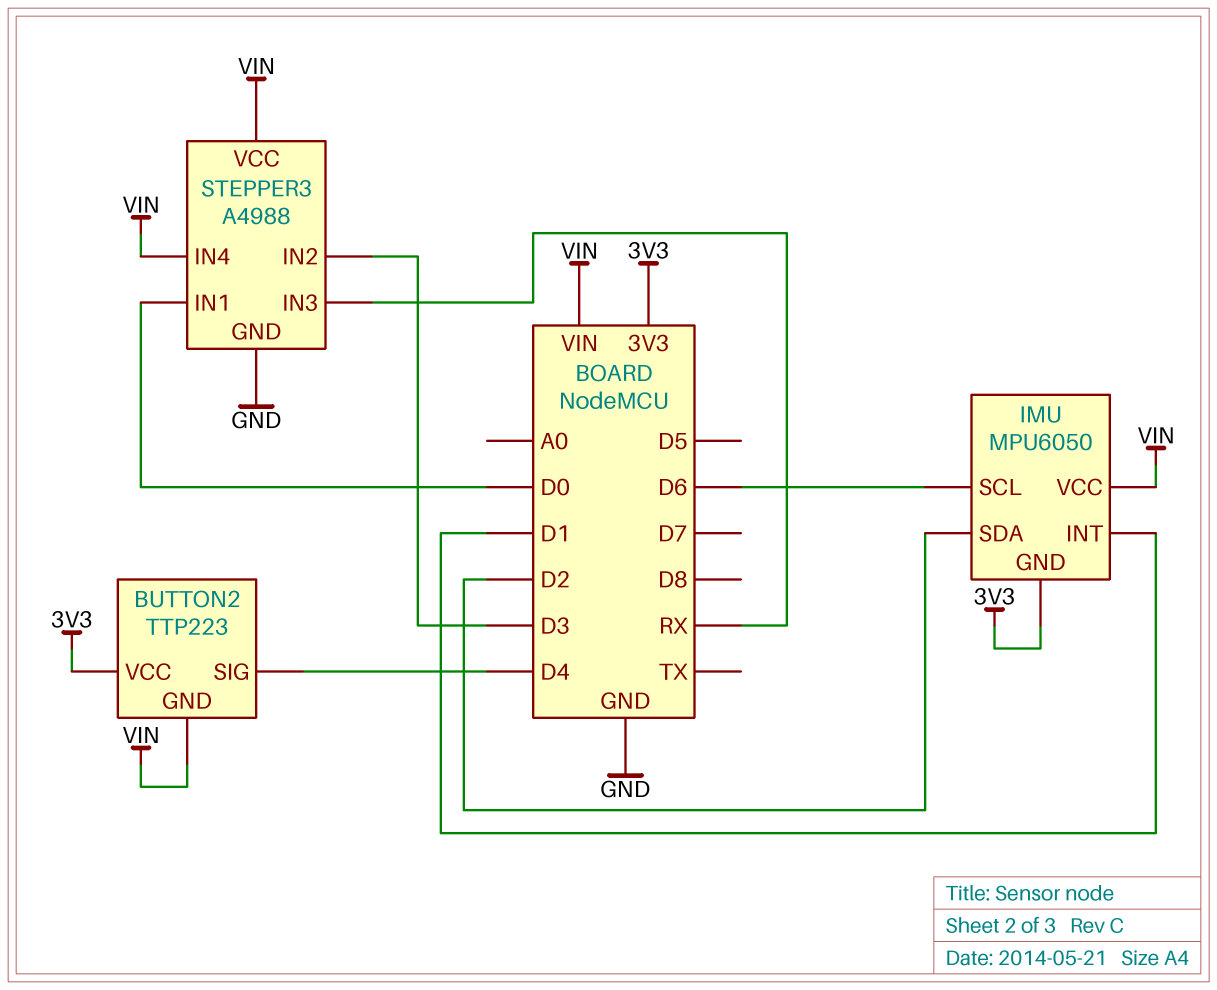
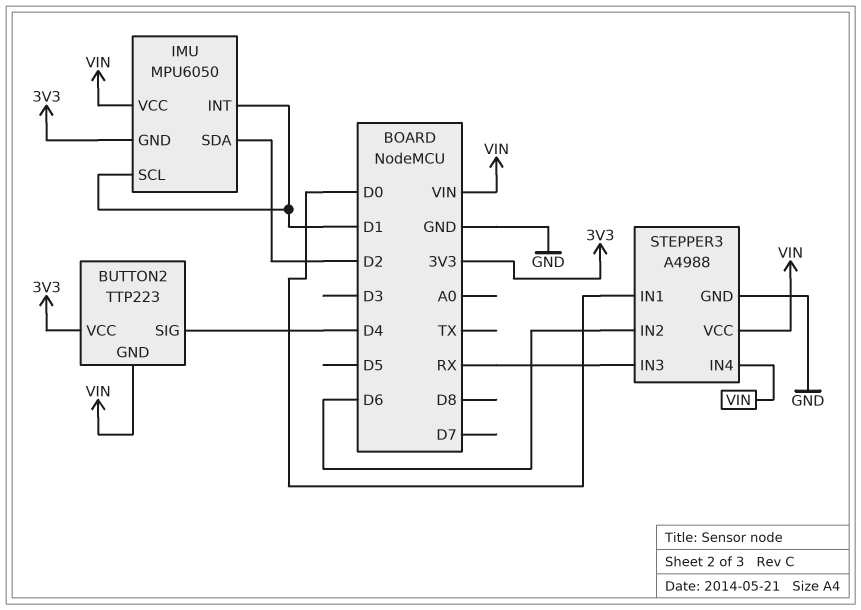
IMU pin SCL: D6 -> D1
STEPPER3 pin IN2: D3 -> D6

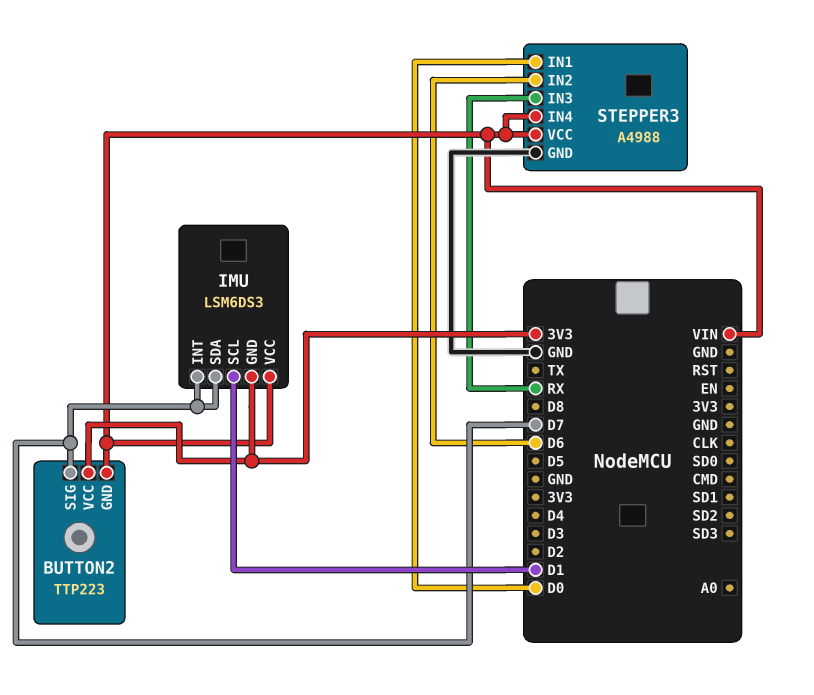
BUTTON2 pin SIG: D4 -> D7
IMU: MPU6050 -> LSM6DS3
IMU pin INT: D1 -> D7
IMU pin SDA: D2 -> D7

